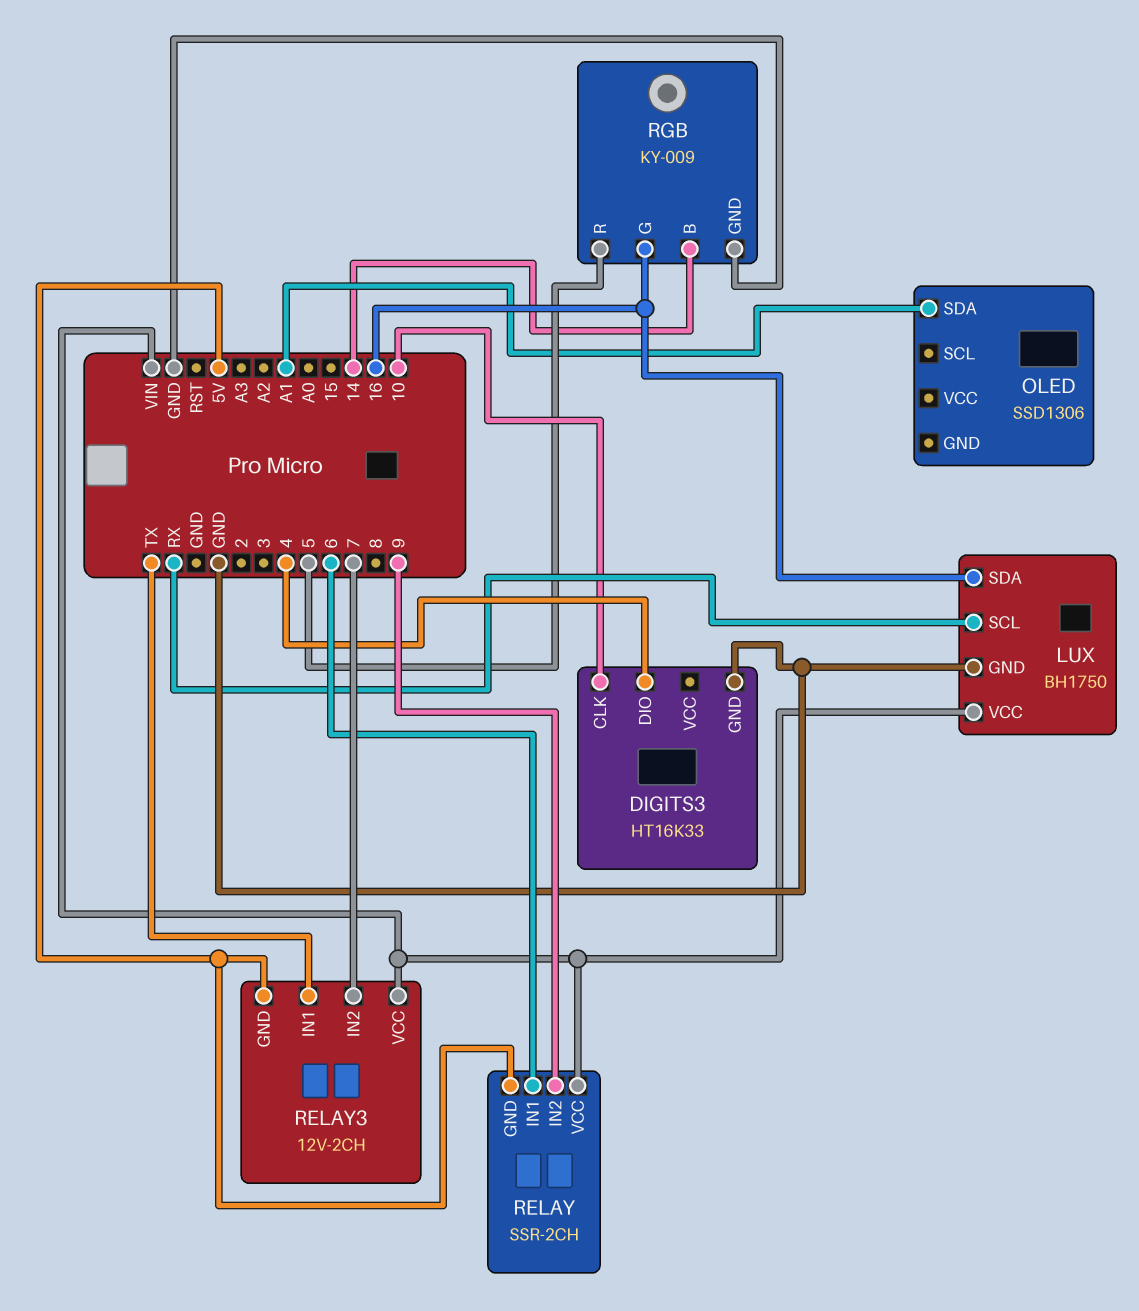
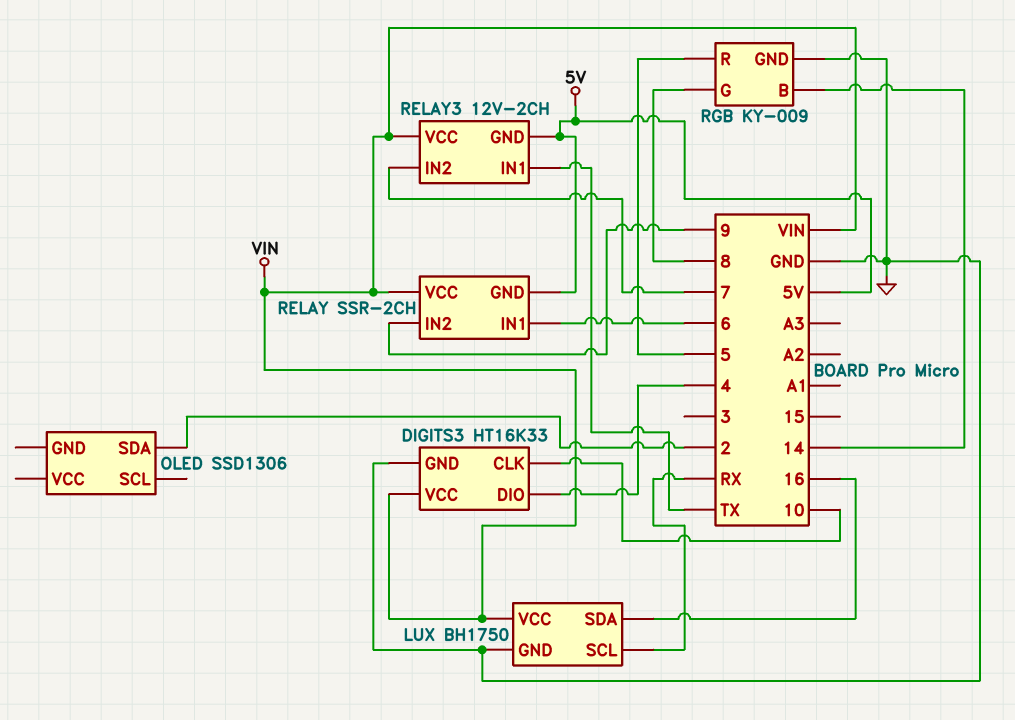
DIGITS3 pin VCC: none -> VIN
OLED pin SDA: A1 -> 2
RGB pin G: 16 -> 8

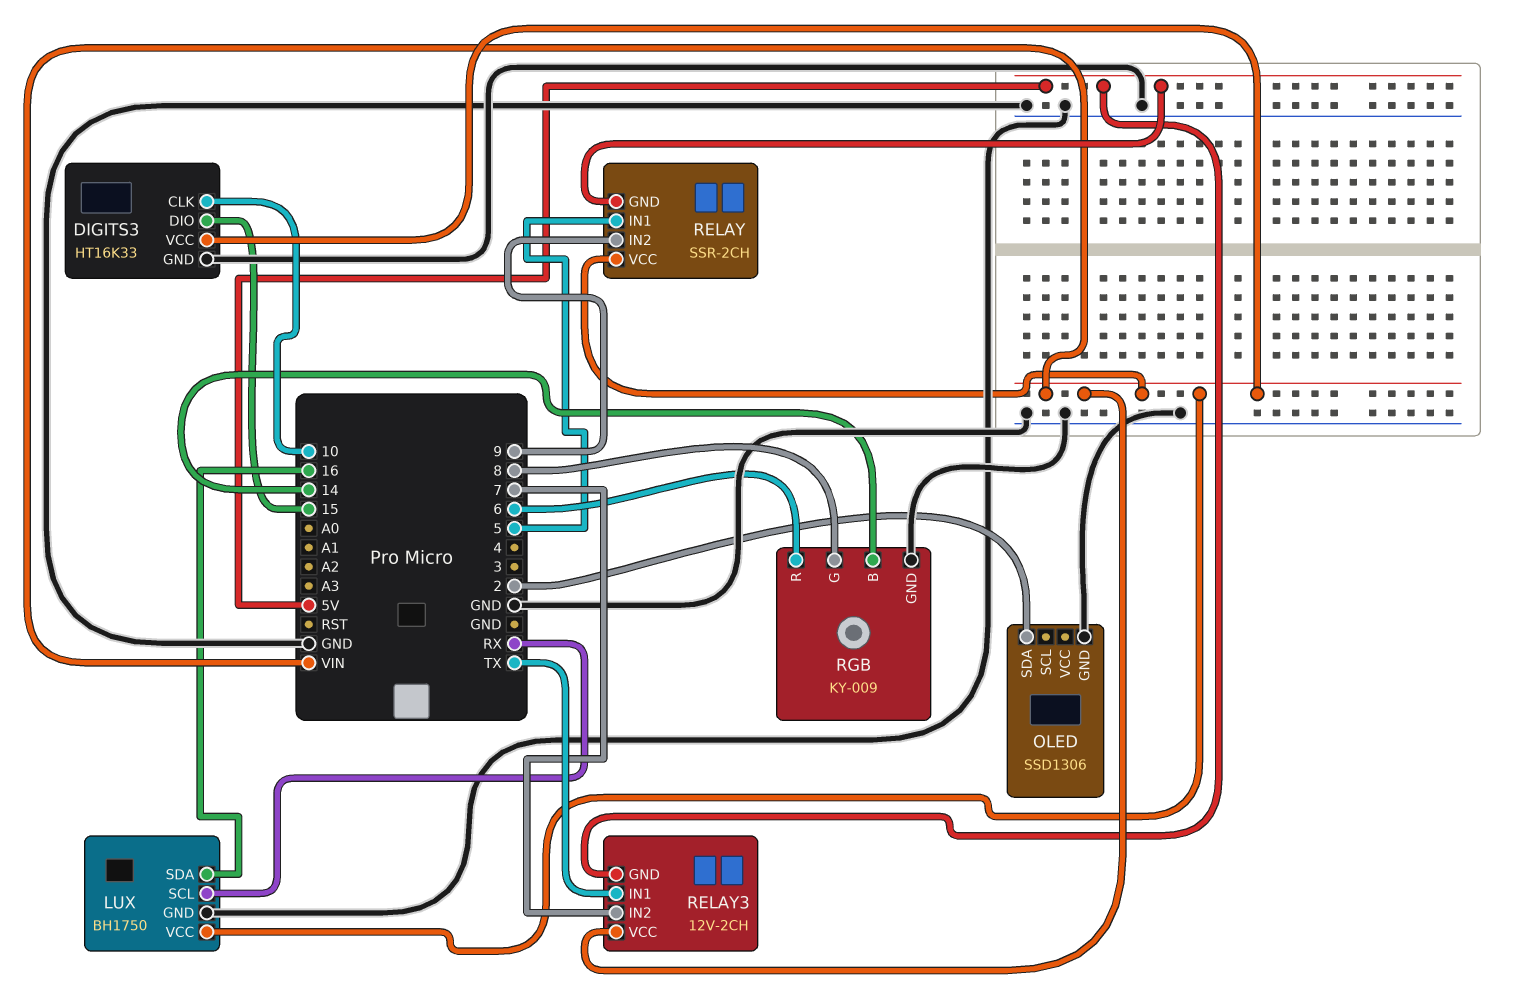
DIGITS3 pin DIO: 4 -> 15
OLED pin GND: none -> GND
RELAY pin IN1: 6 -> 5
RGB pin R: 5 -> 6

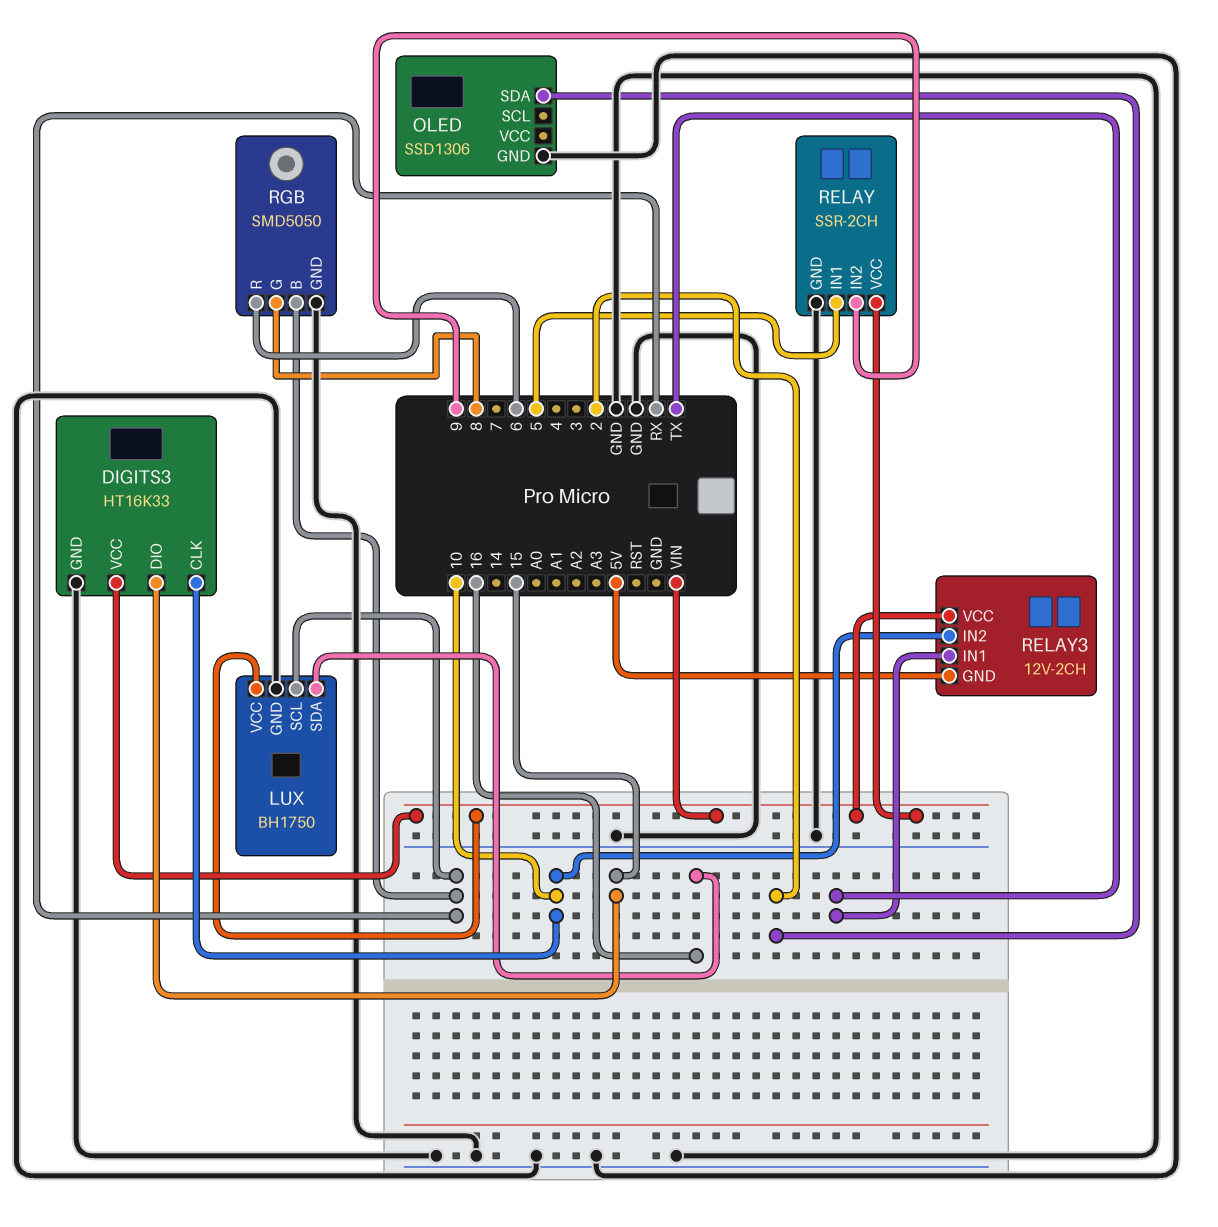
RELAY pin GND: 5V -> GND
RELAY3 pin IN2: 7 -> 10
RGB: KY-009 -> SMD5050
RGB pin B: 14 -> RX

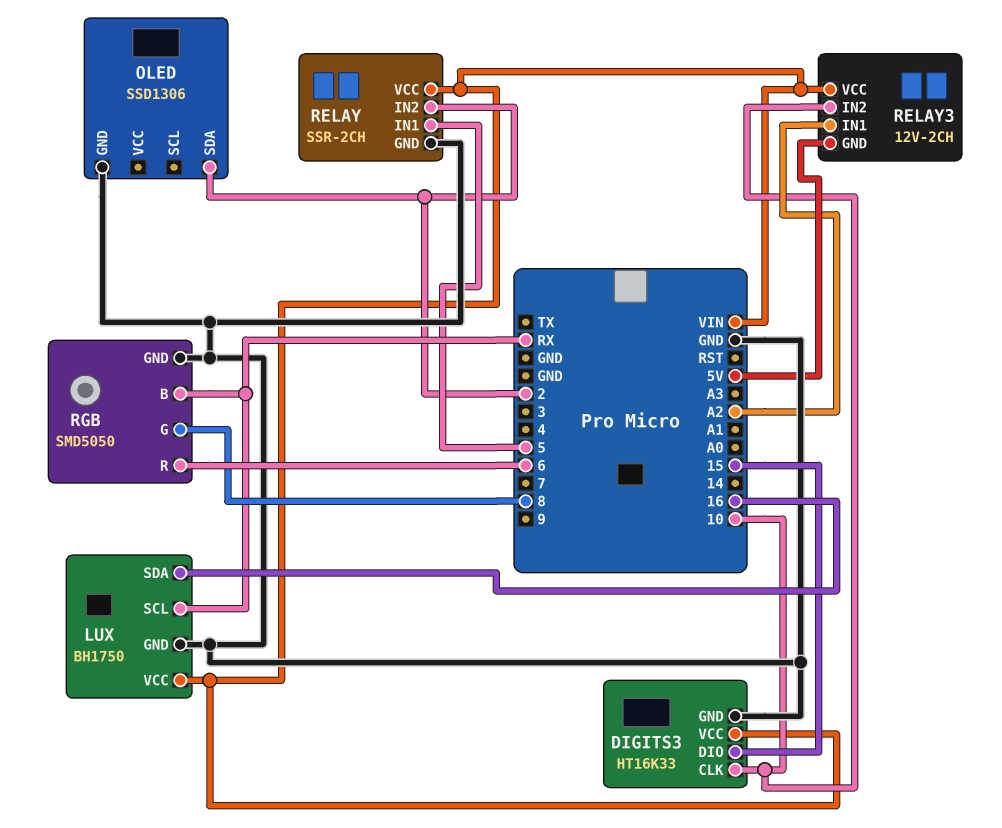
RELAY pin IN2: 9 -> 2
RELAY3 pin IN1: TX -> A2

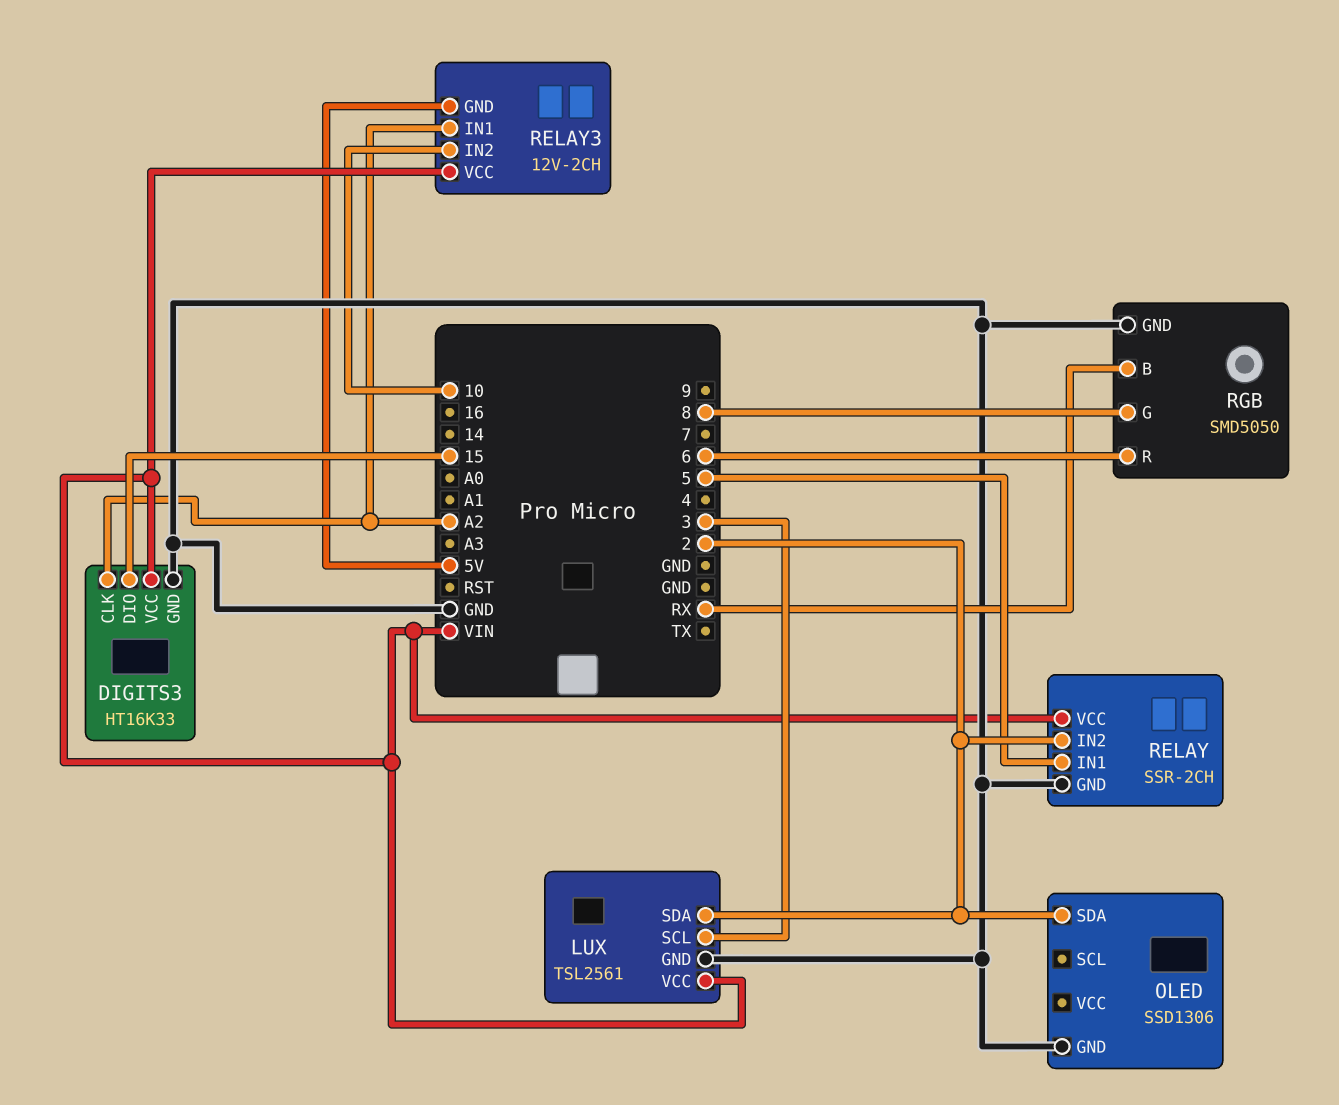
DIGITS3 pin CLK: 10 -> A2
LUX: BH1750 -> TSL2561
LUX pin SCL: RX -> 3
LUX pin SDA: 16 -> 2

